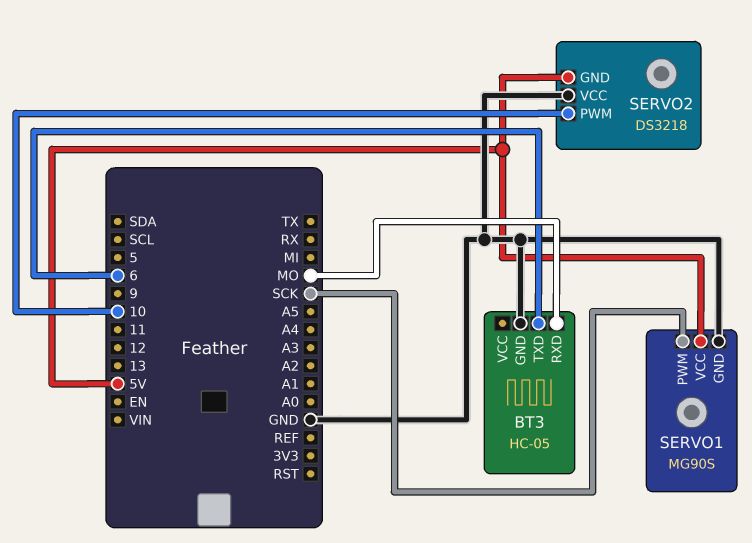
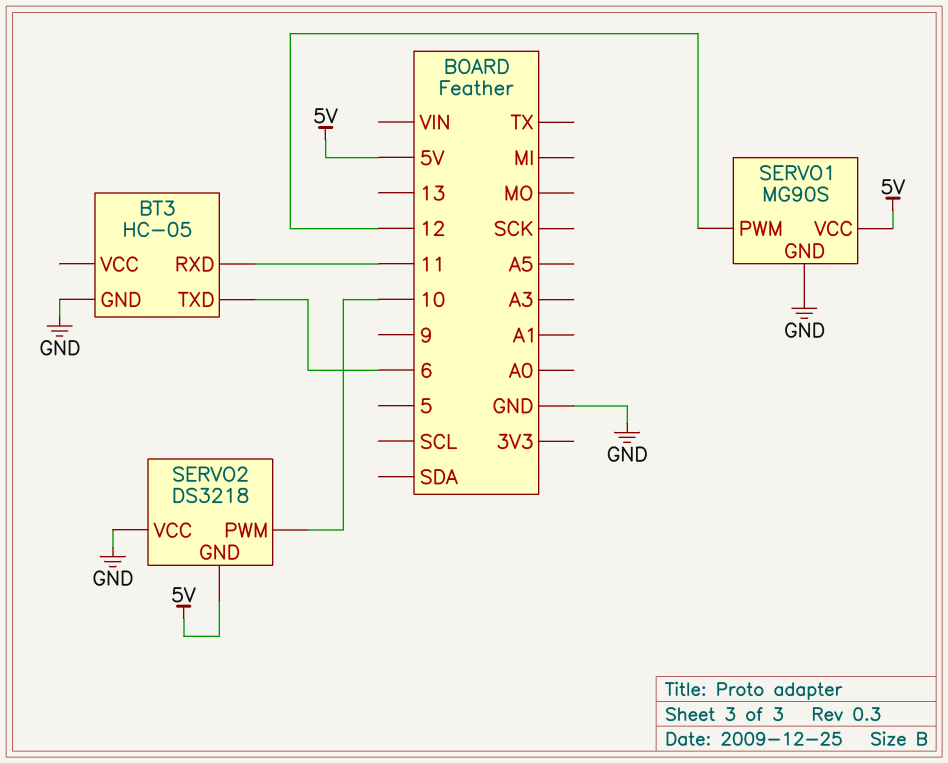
BT3 pin RXD: MO -> 11
SERVO1 pin PWM: SCK -> 12

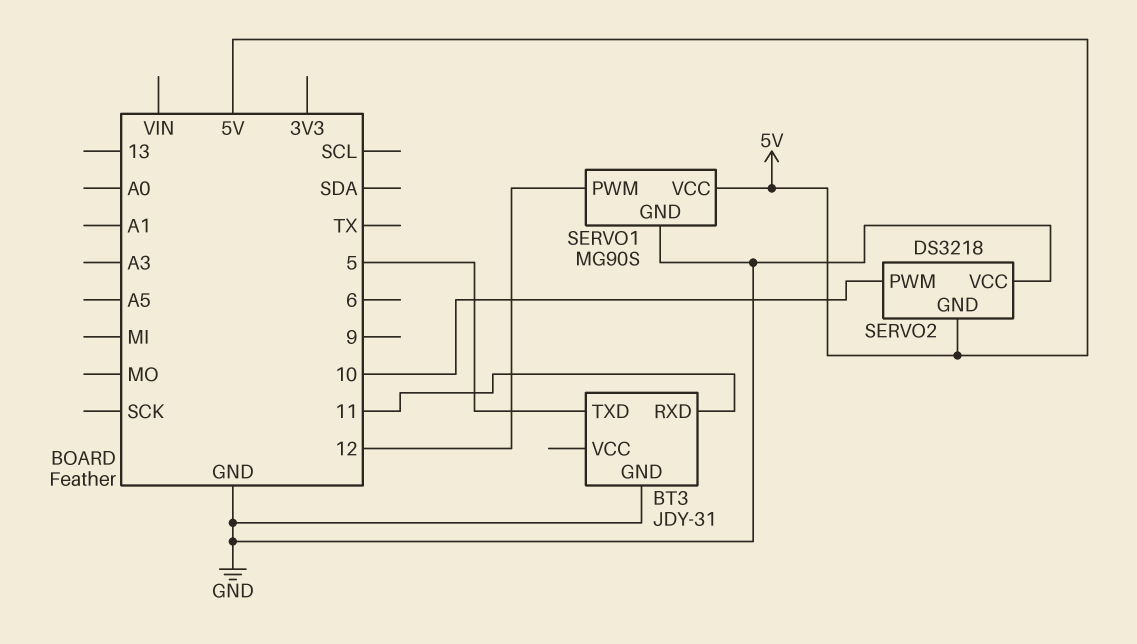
BT3: HC-05 -> JDY-31
BT3 pin TXD: 6 -> 5

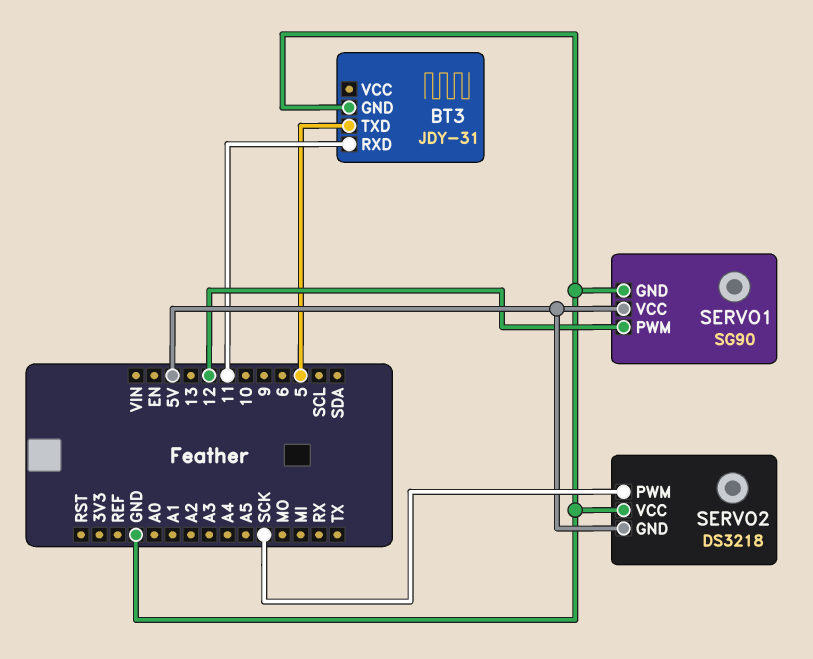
SERVO1: MG90S -> SG90
SERVO2 pin PWM: 10 -> SCK

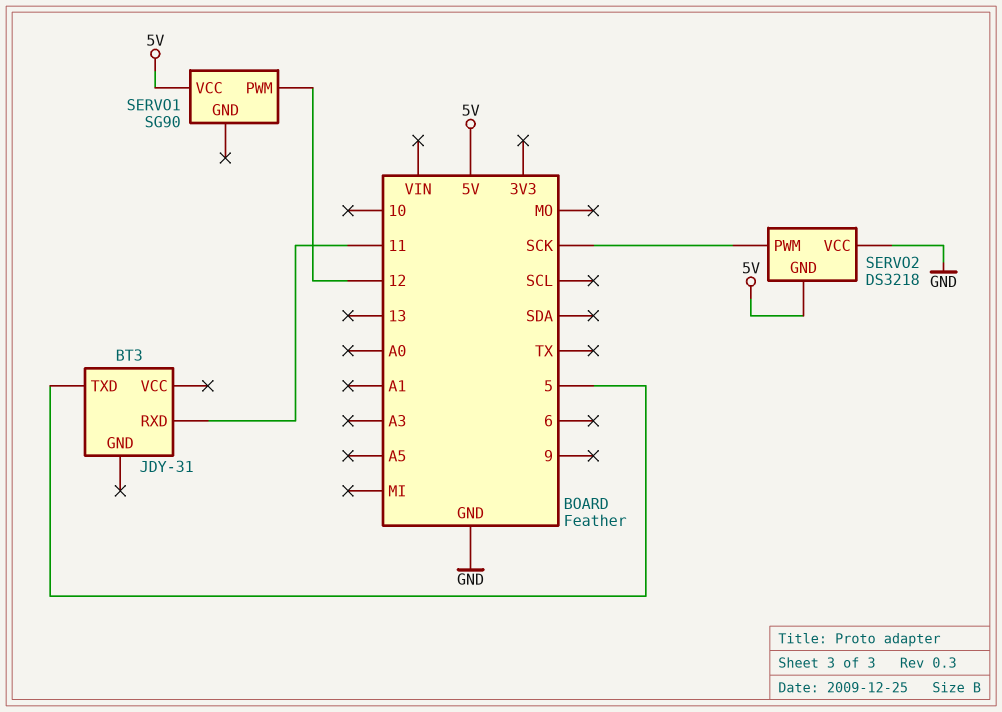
BT3 pin GND: GND -> none
SERVO1 pin GND: GND -> none

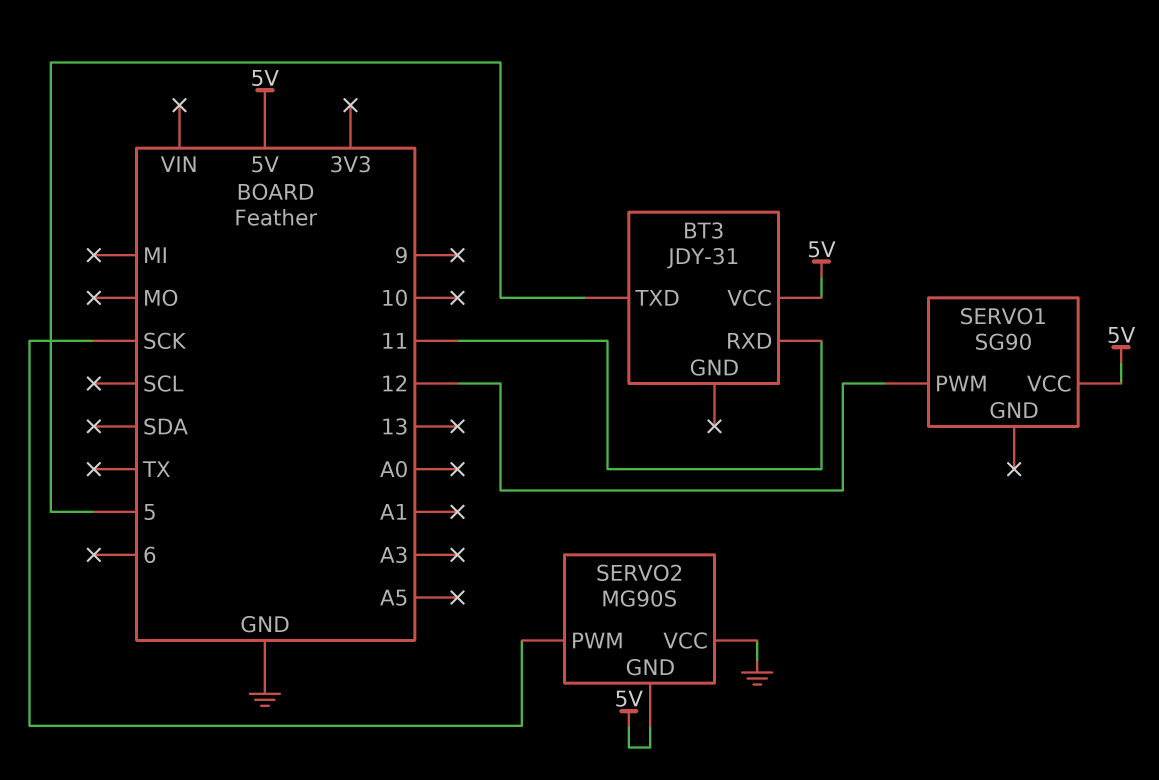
BT3 pin VCC: none -> 5V
SERVO2: DS3218 -> MG90S

